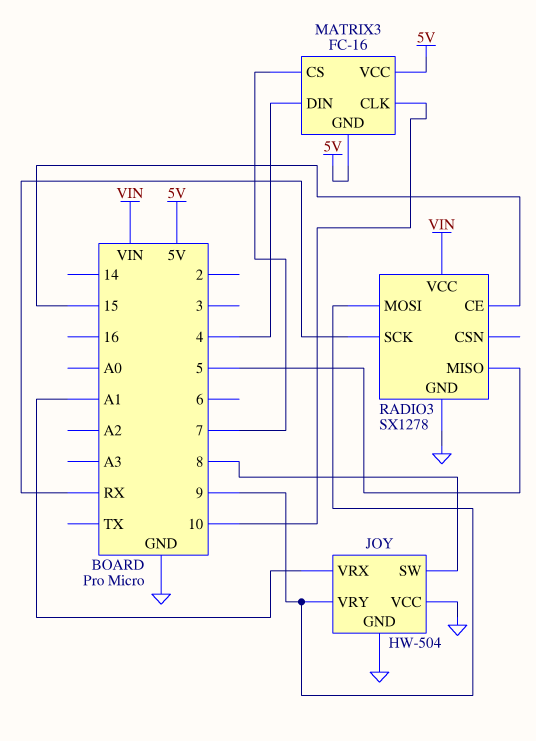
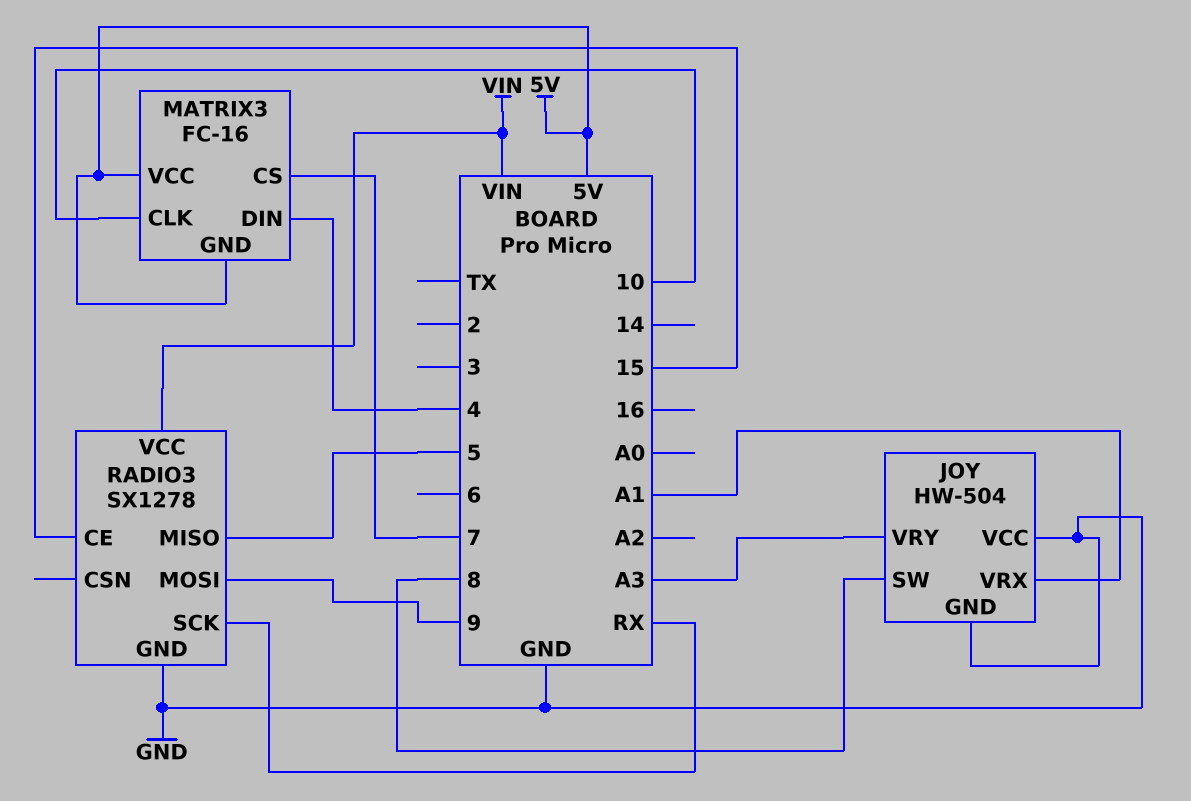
JOY pin VRY: 9 -> A3

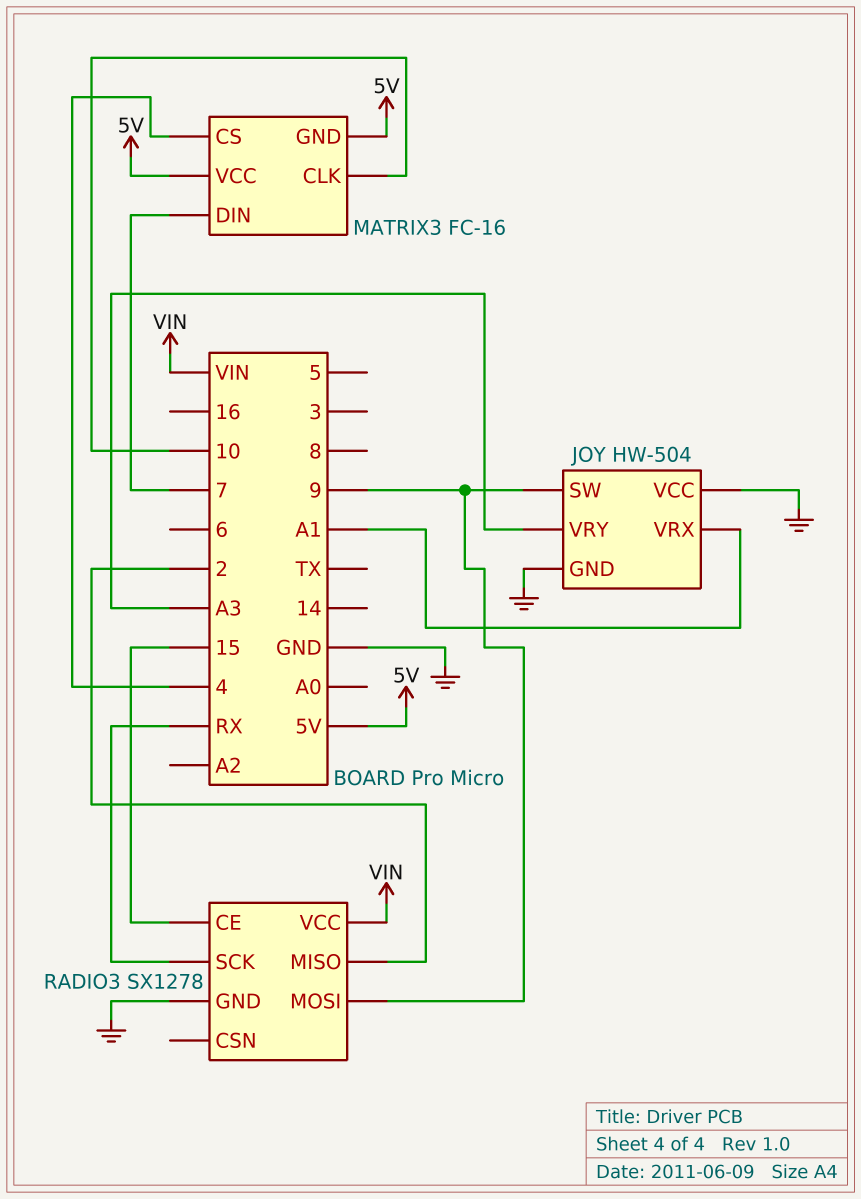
JOY pin SW: 8 -> 9
MATRIX3 pin CS: 7 -> 4
MATRIX3 pin DIN: 4 -> 7
RADIO3 pin MISO: 5 -> 2

